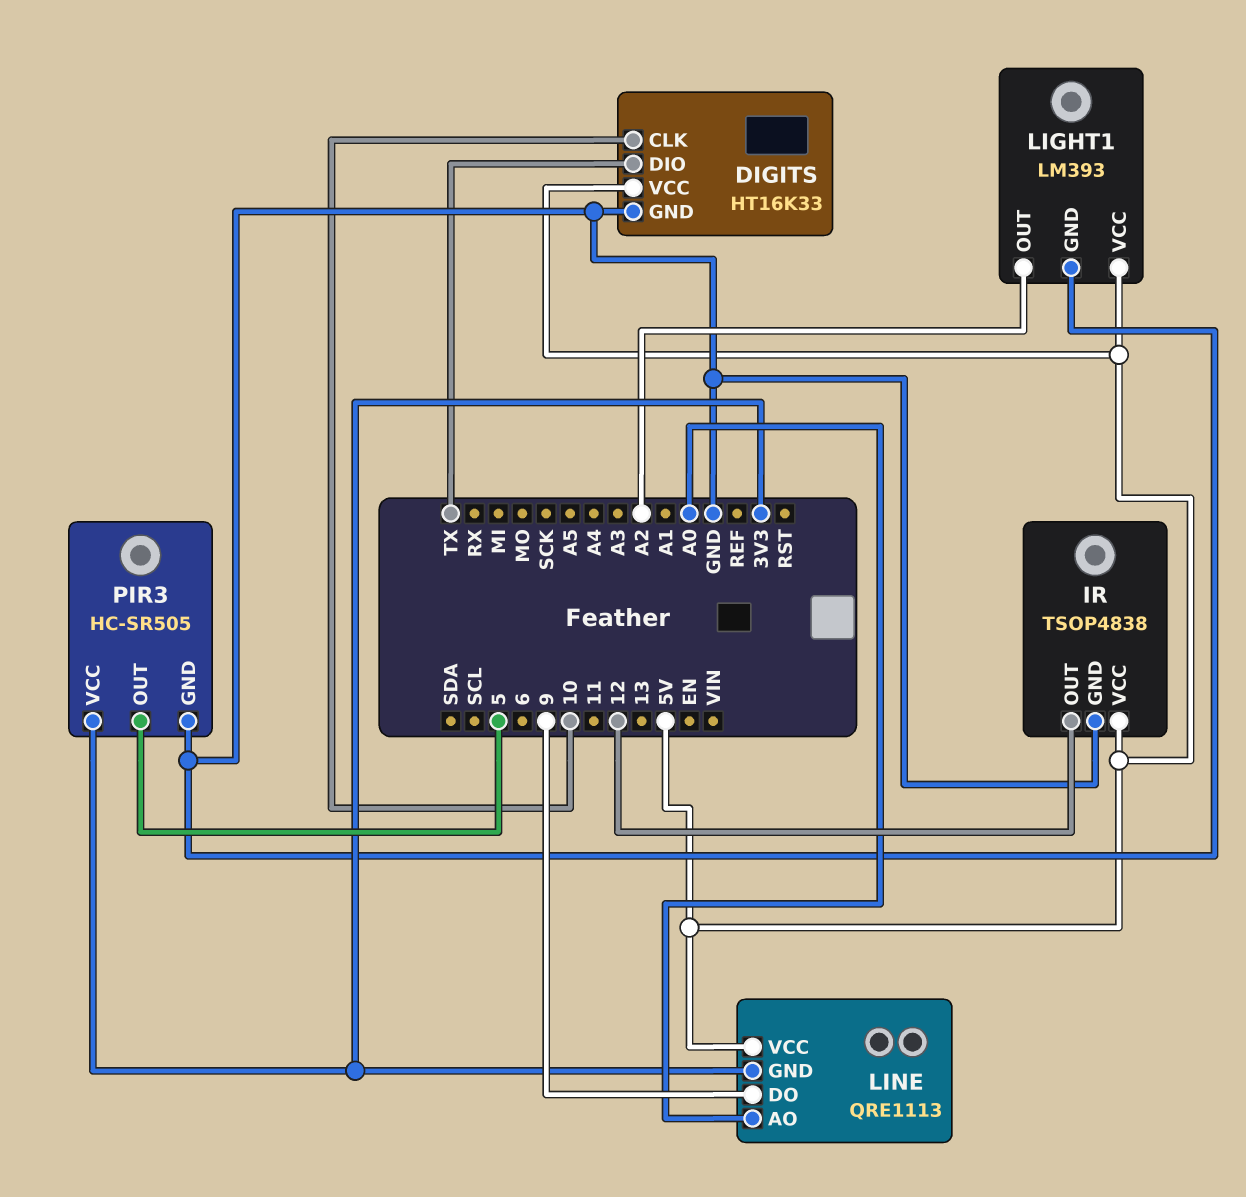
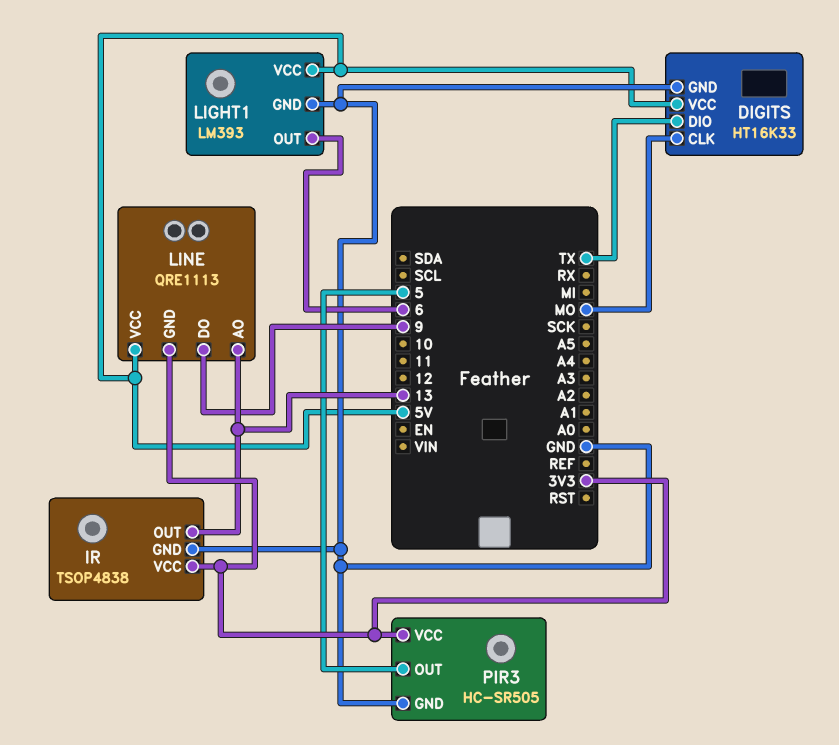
DIGITS pin CLK: 10 -> MO
IR pin OUT: 12 -> 13
IR pin VCC: 5V -> 3V3
LIGHT1 pin OUT: A2 -> 6
LINE pin AO: A0 -> 13

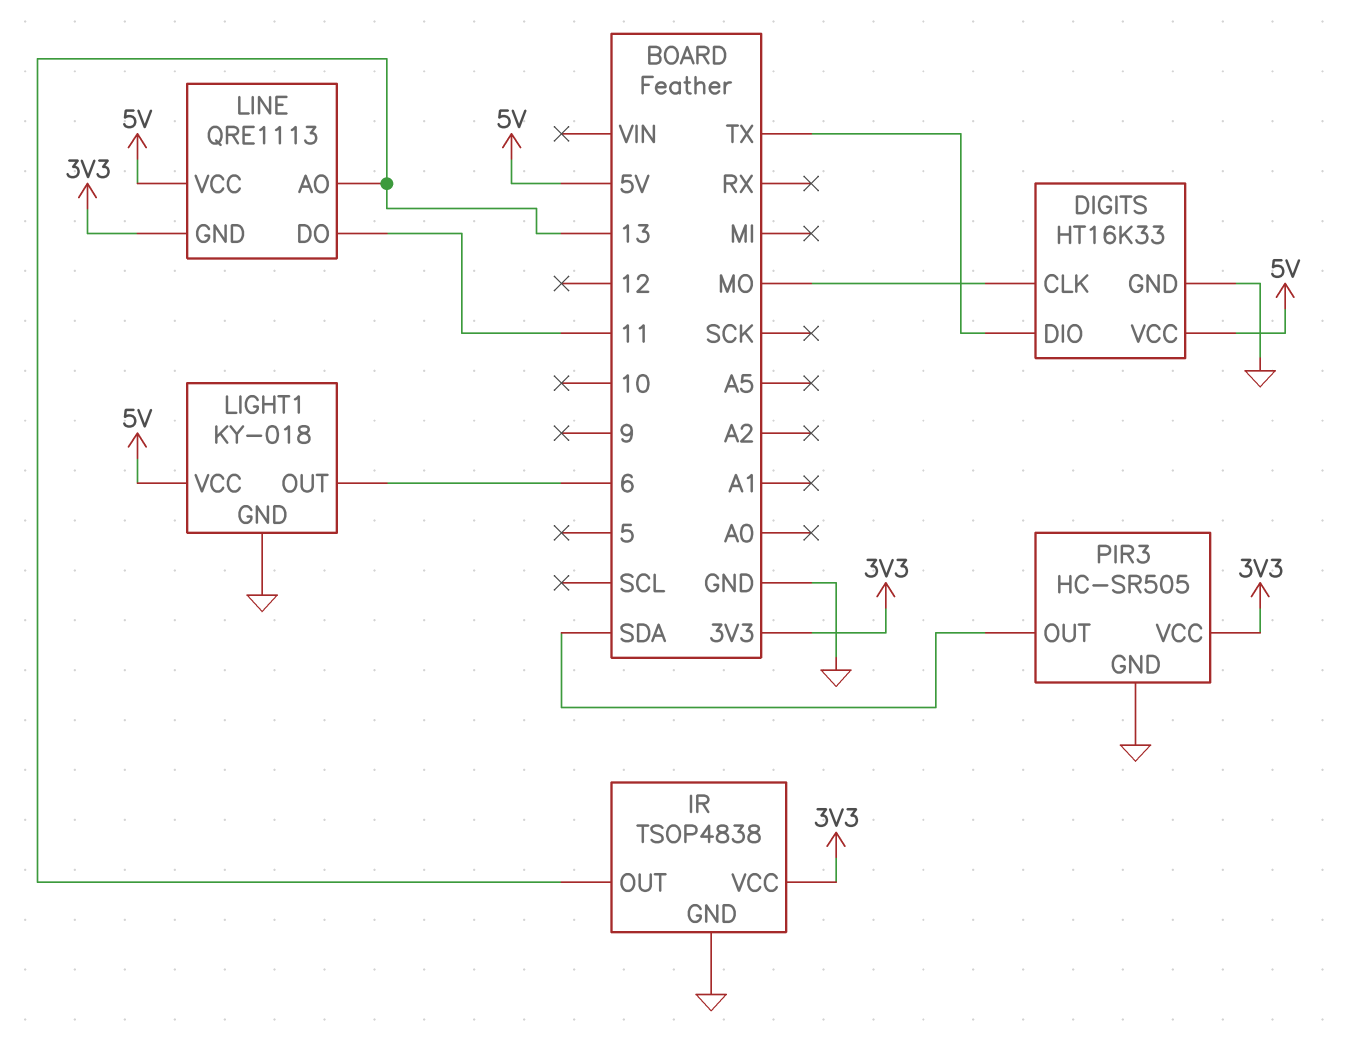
LIGHT1: LM393 -> KY-018
LINE pin DO: 9 -> 11
PIR3 pin OUT: 5 -> SDA

